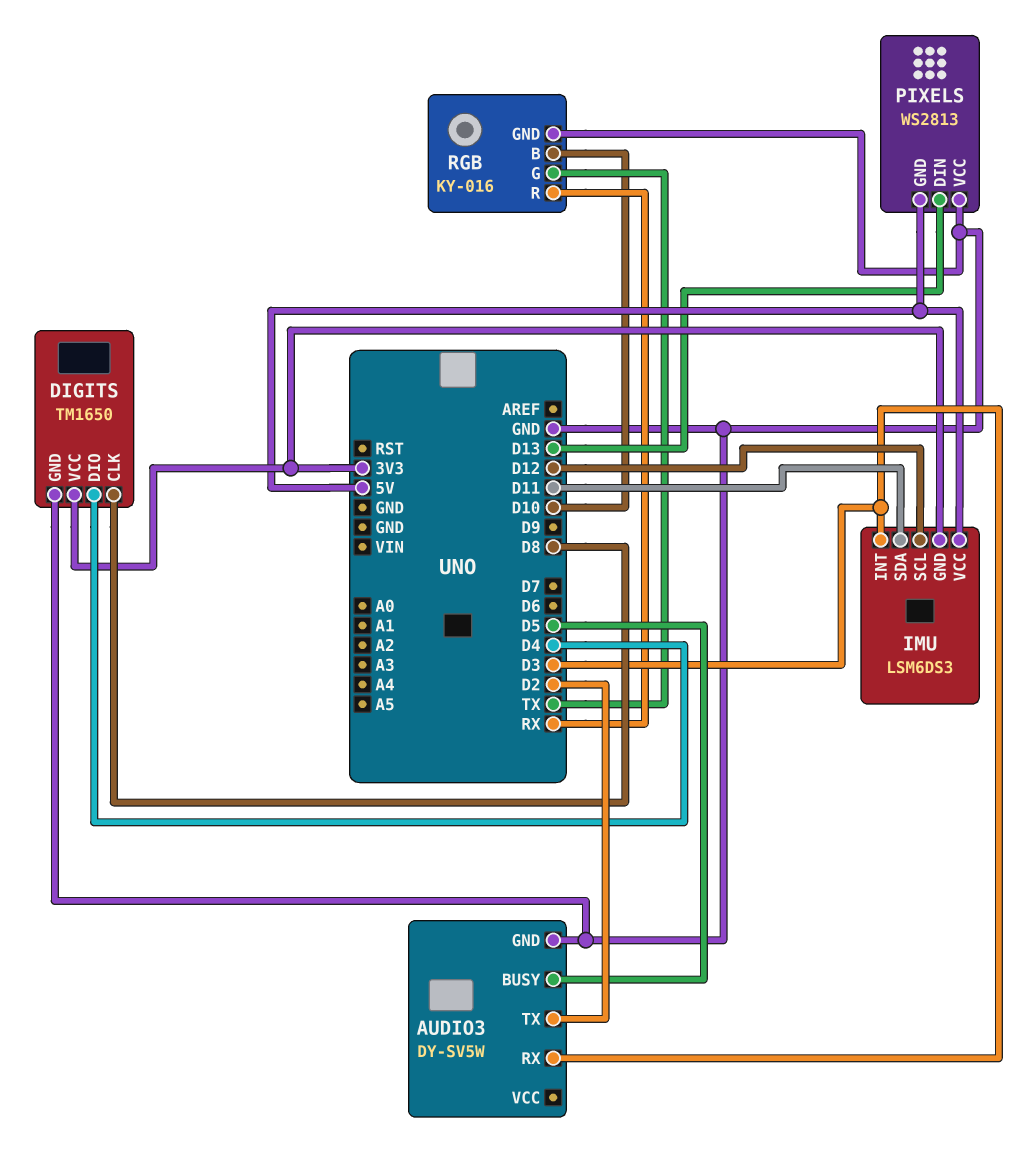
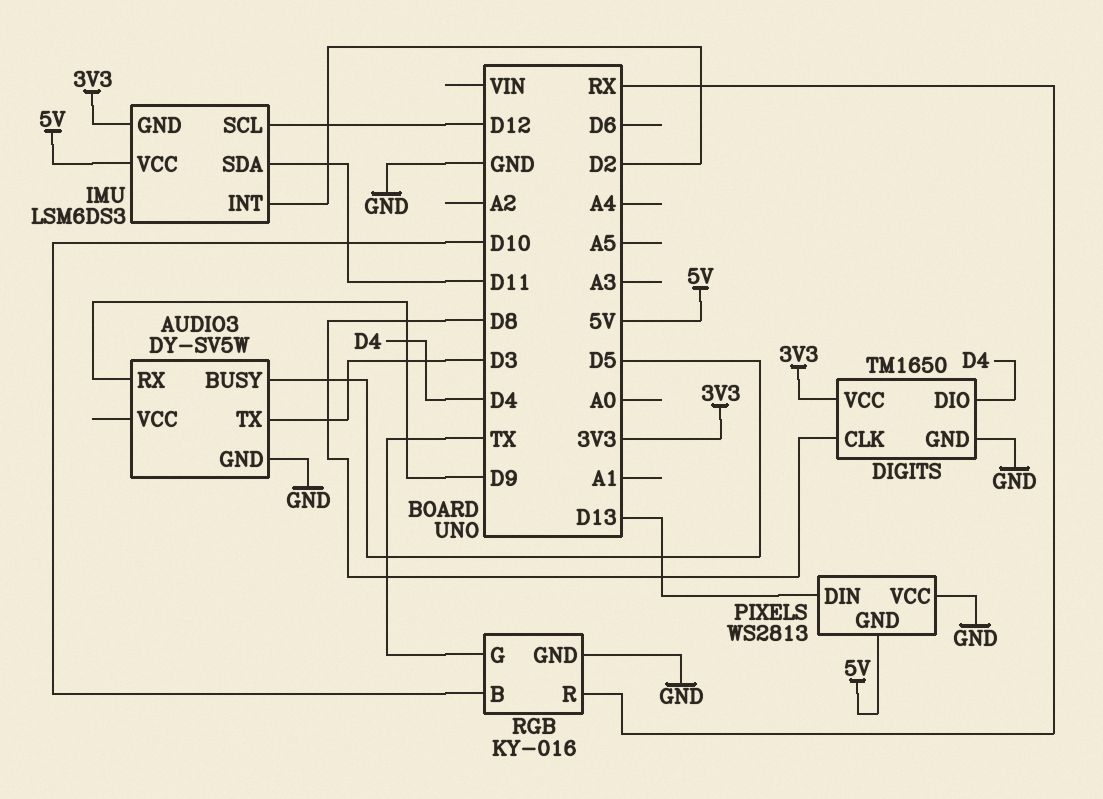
AUDIO3 pin RX: D3 -> D9
AUDIO3 pin TX: D2 -> D3
IMU pin INT: D3 -> D2

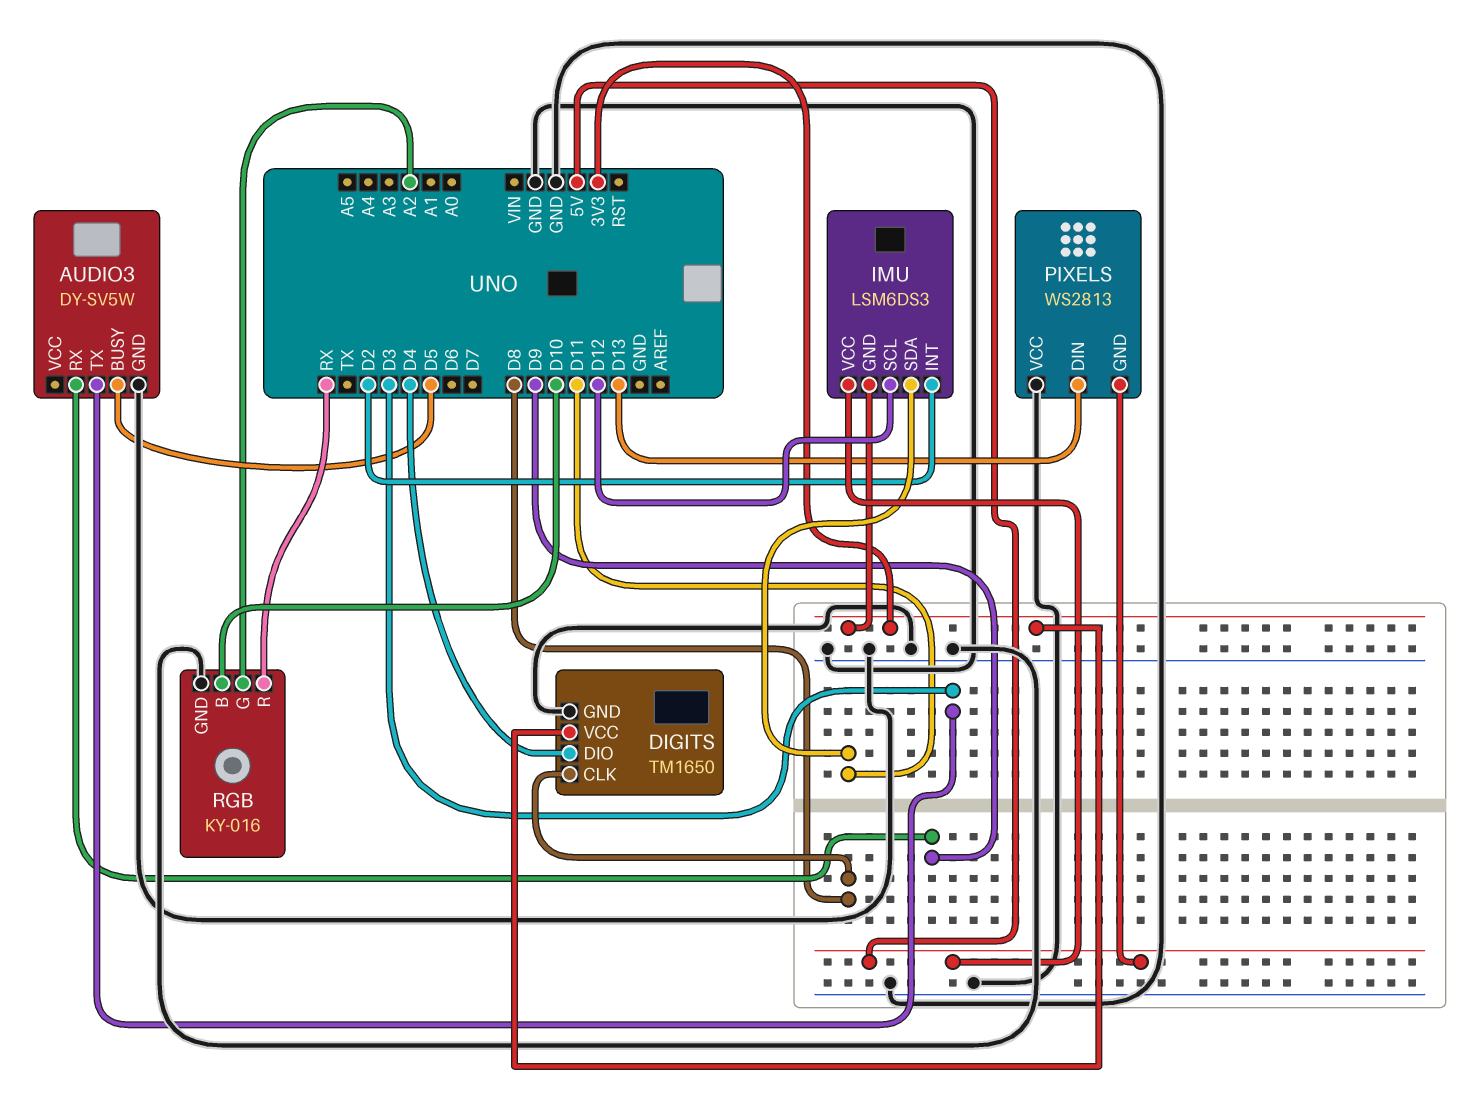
RGB pin G: TX -> A2

